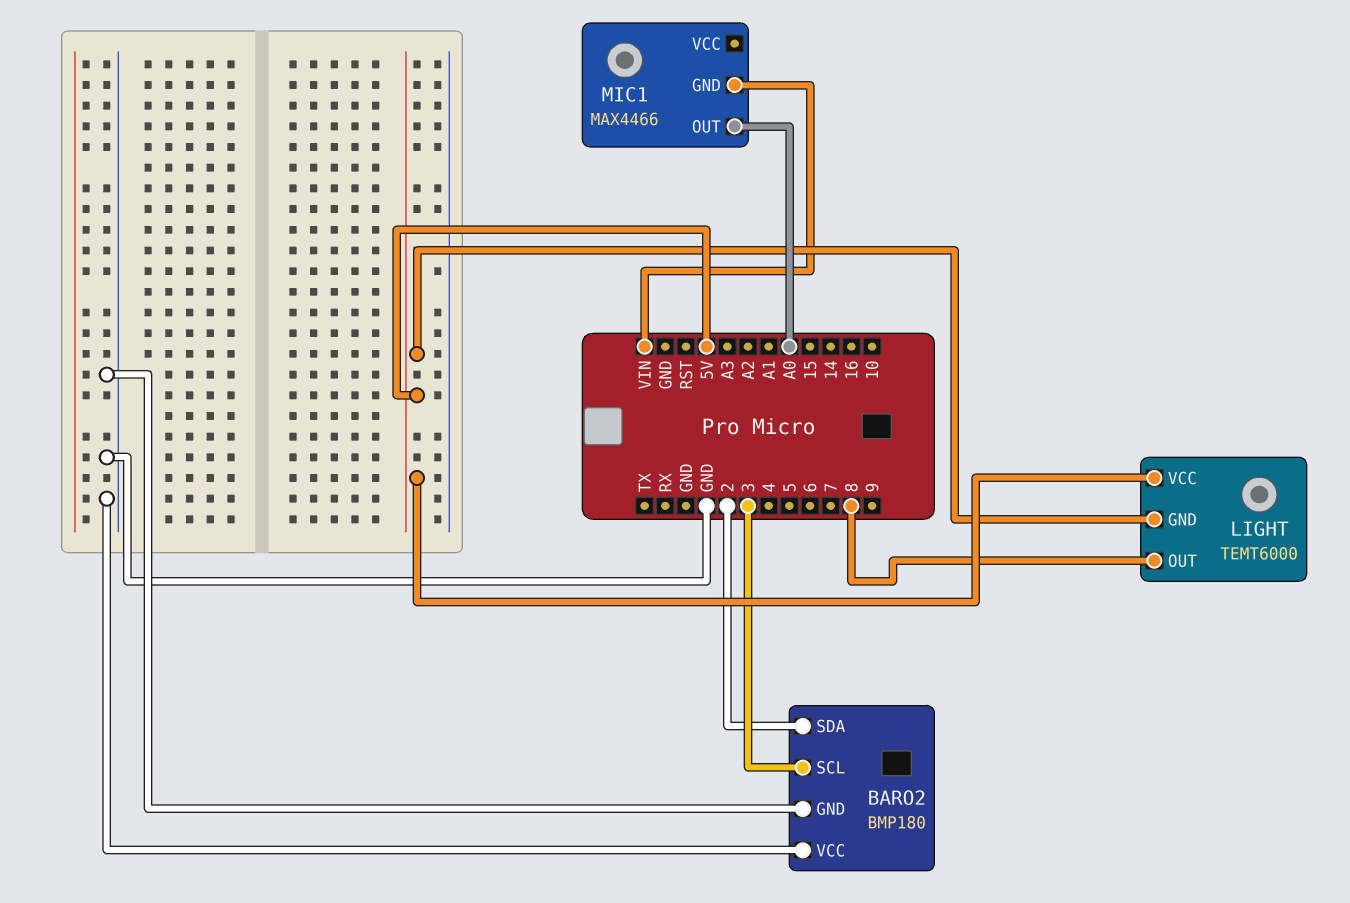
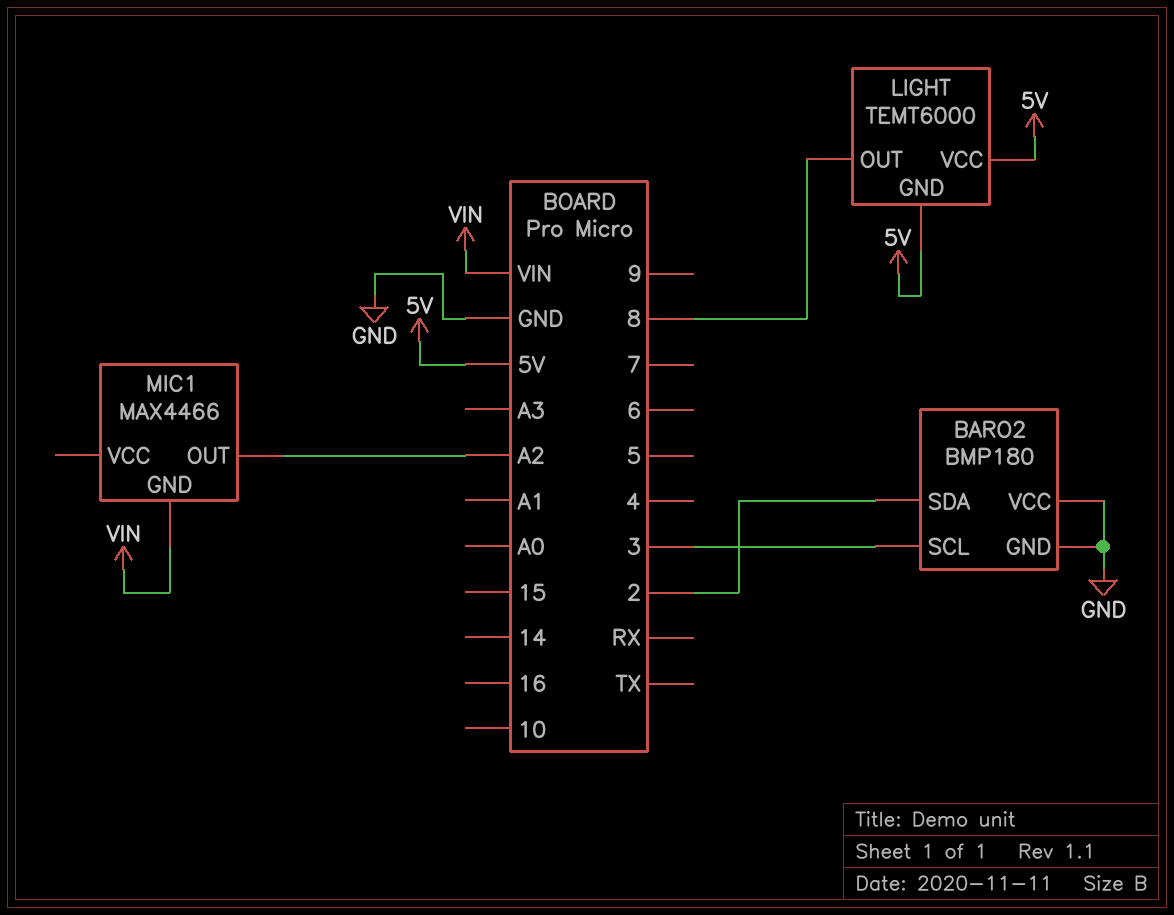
MIC1 pin OUT: A0 -> A2

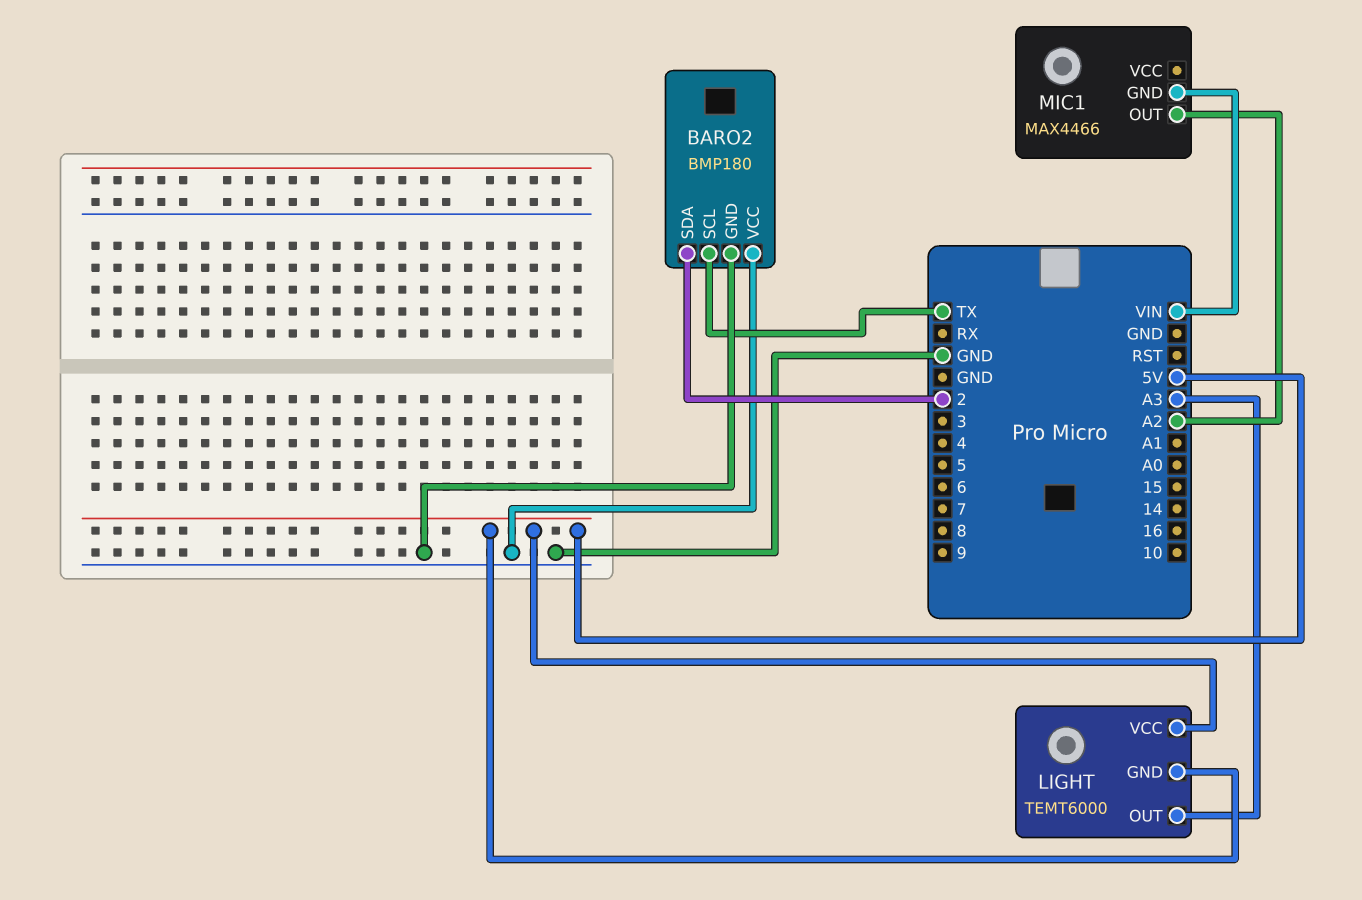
BARO2 pin SCL: 3 -> TX
LIGHT pin OUT: 8 -> A3

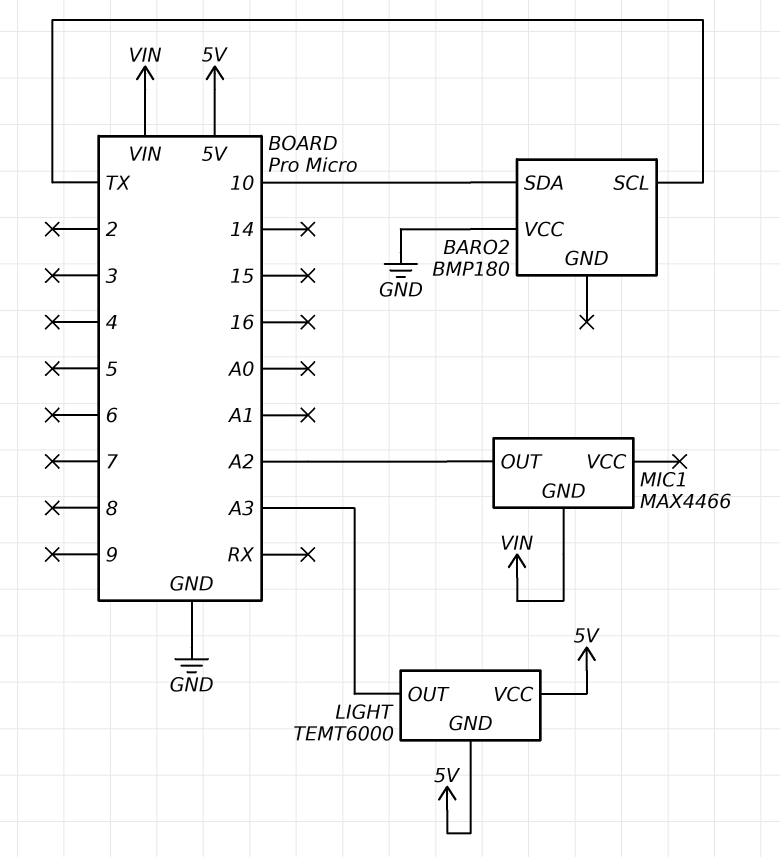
BARO2 pin GND: GND -> none
BARO2 pin SDA: 2 -> 10

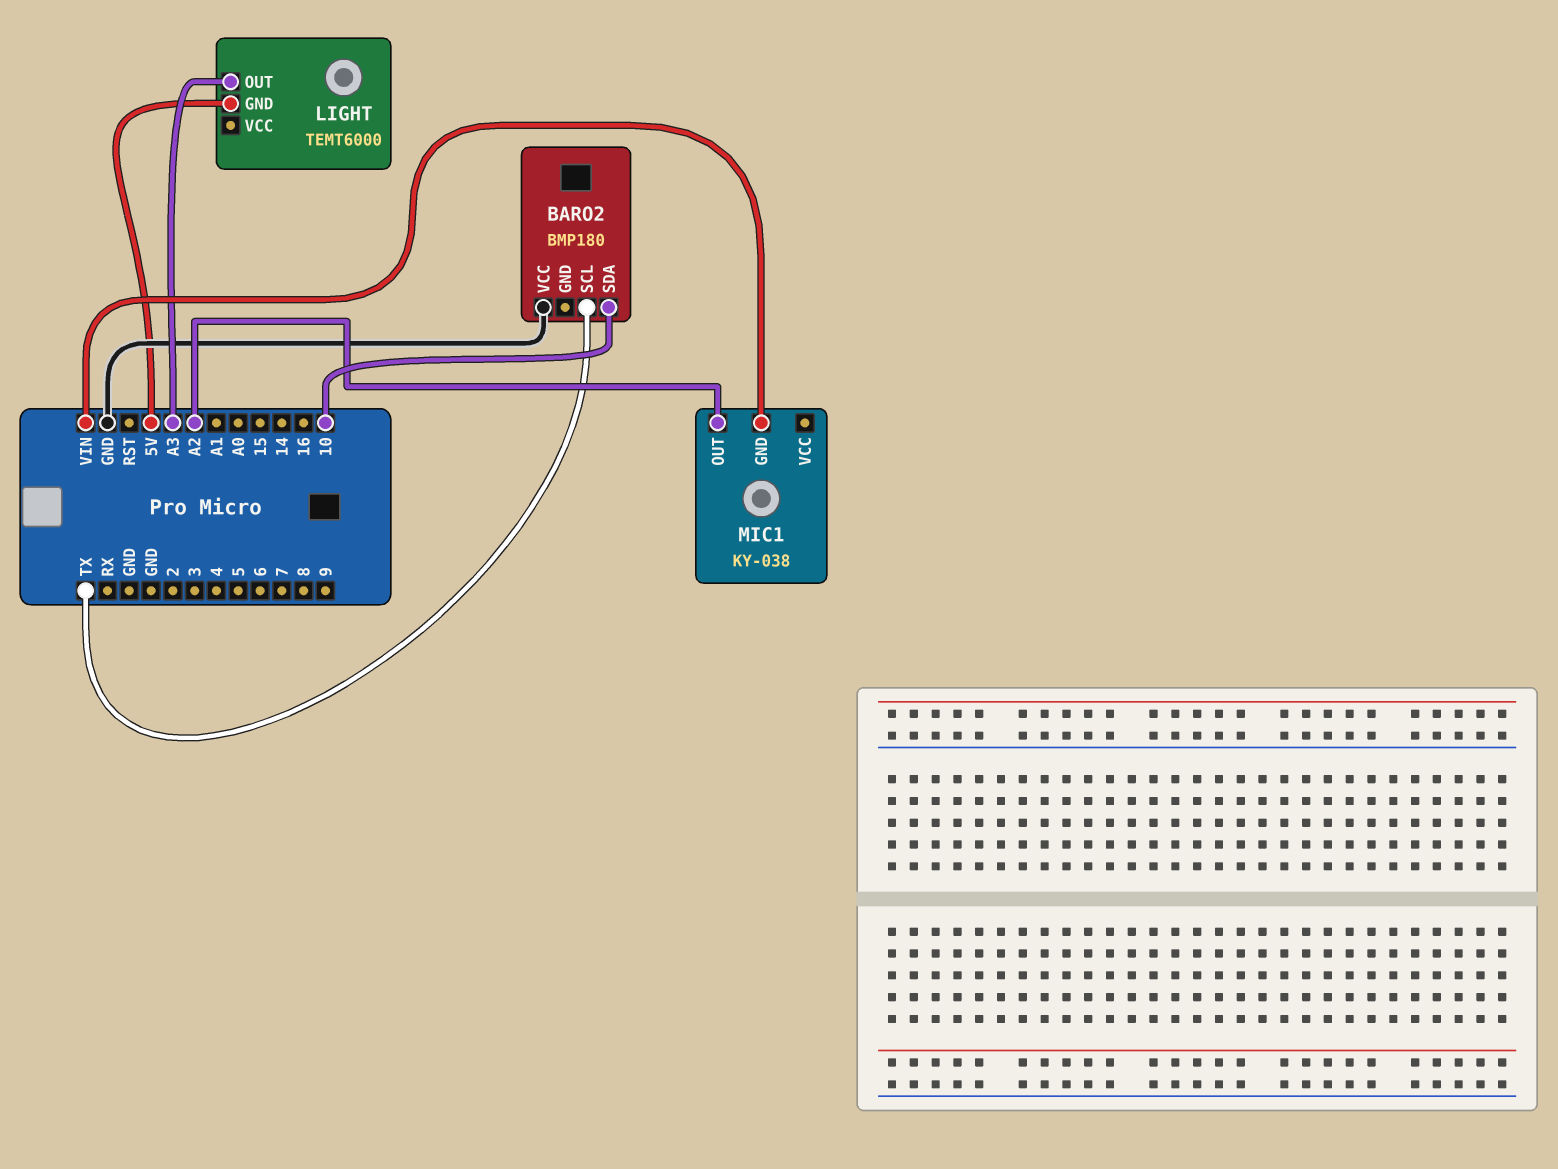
LIGHT pin VCC: 5V -> none
MIC1: MAX4466 -> KY-038

